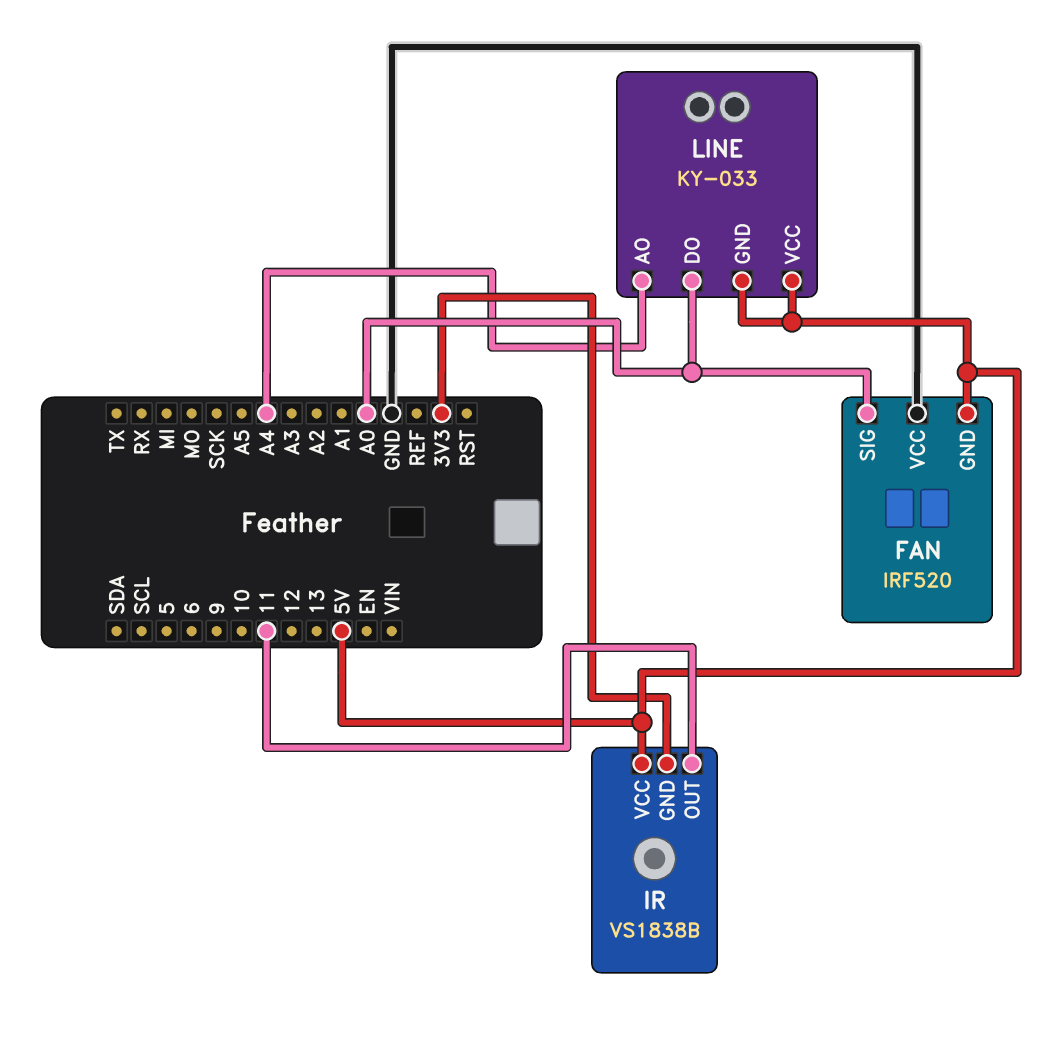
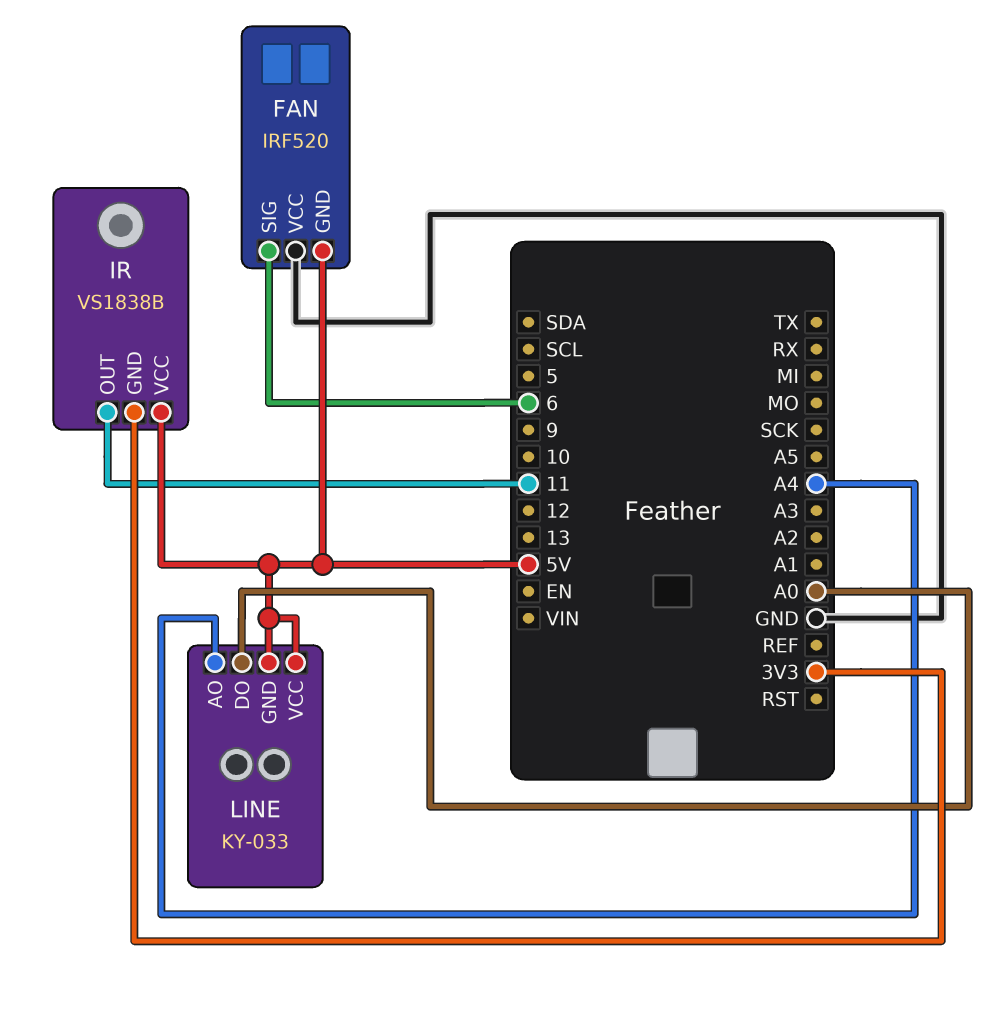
FAN pin SIG: A0 -> 6

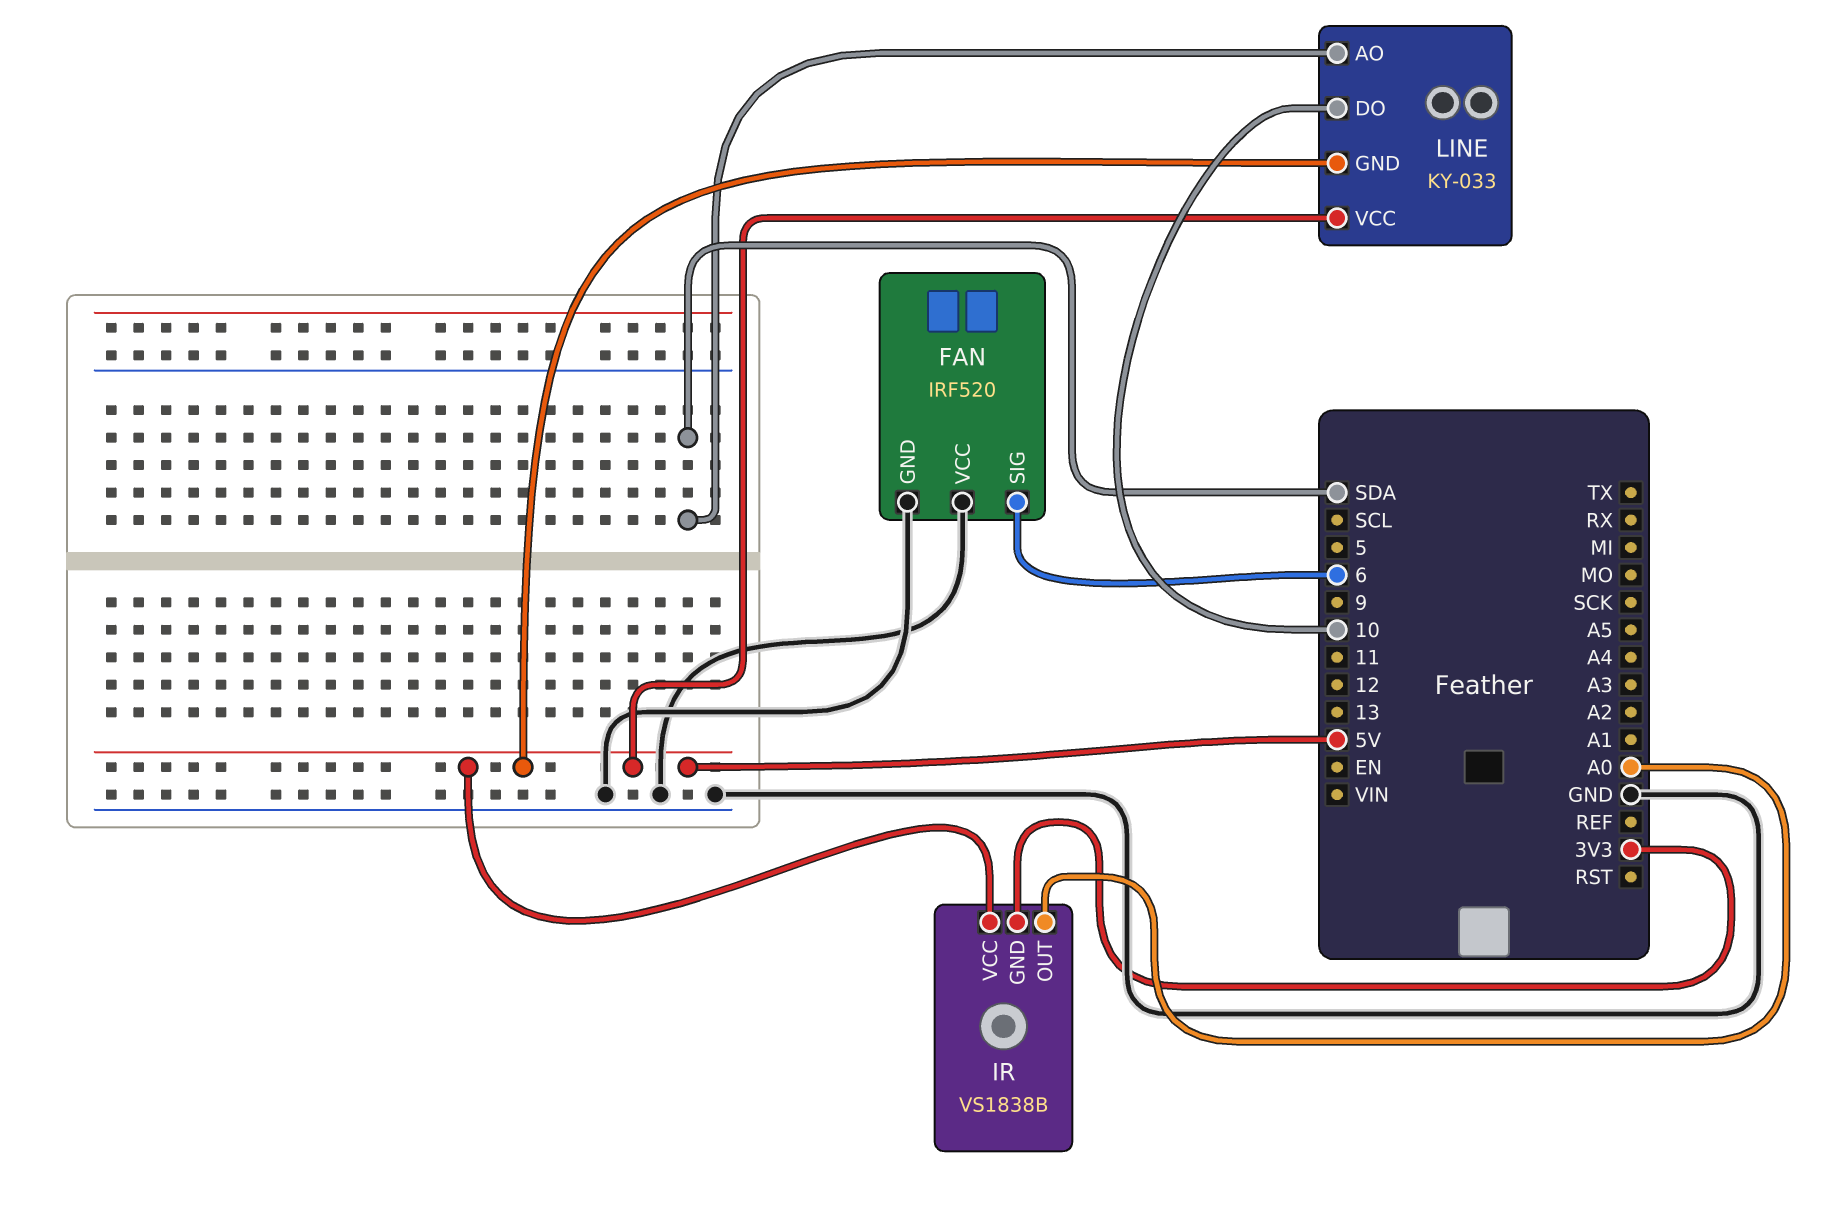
FAN pin GND: 5V -> GND
IR pin OUT: 11 -> A0
LINE pin AO: A4 -> SDA
LINE pin DO: A0 -> 10

